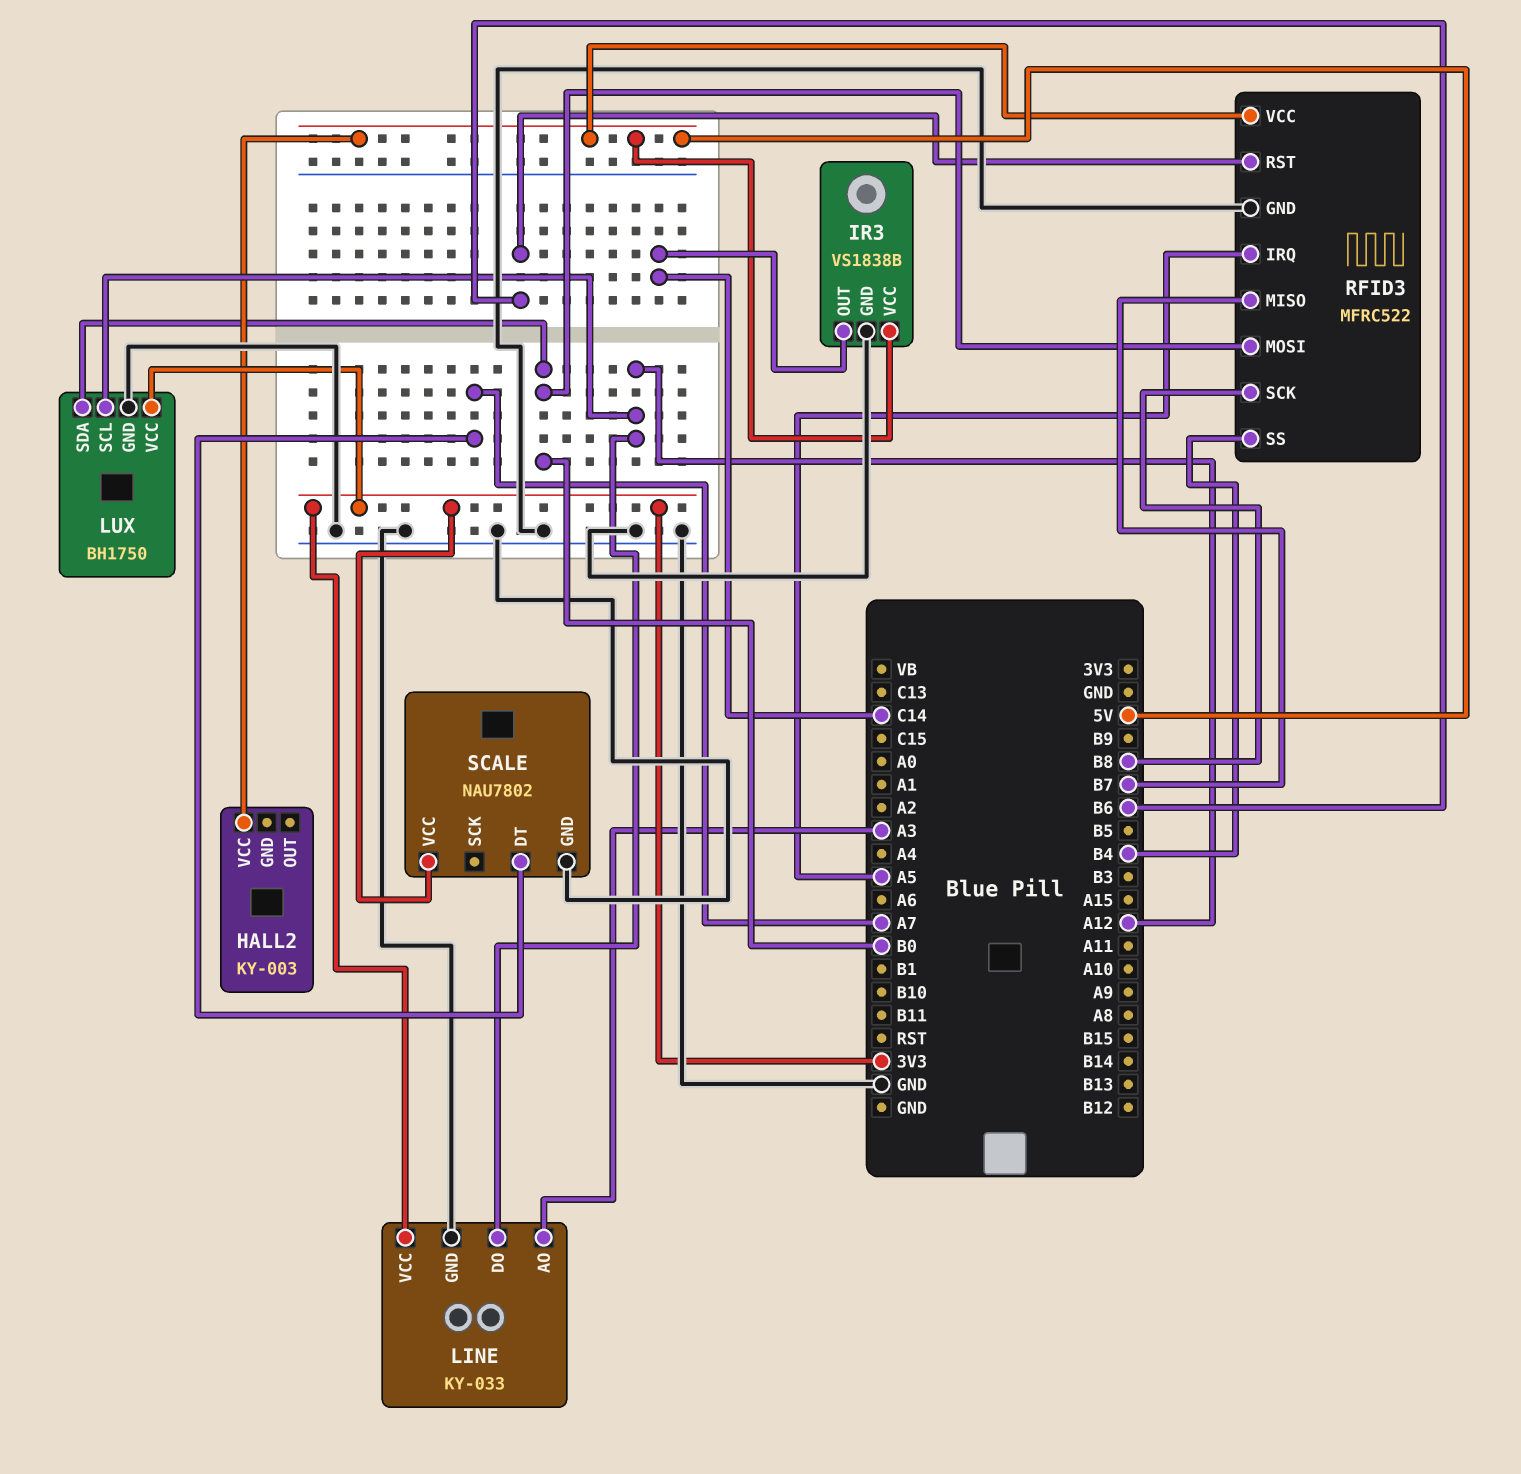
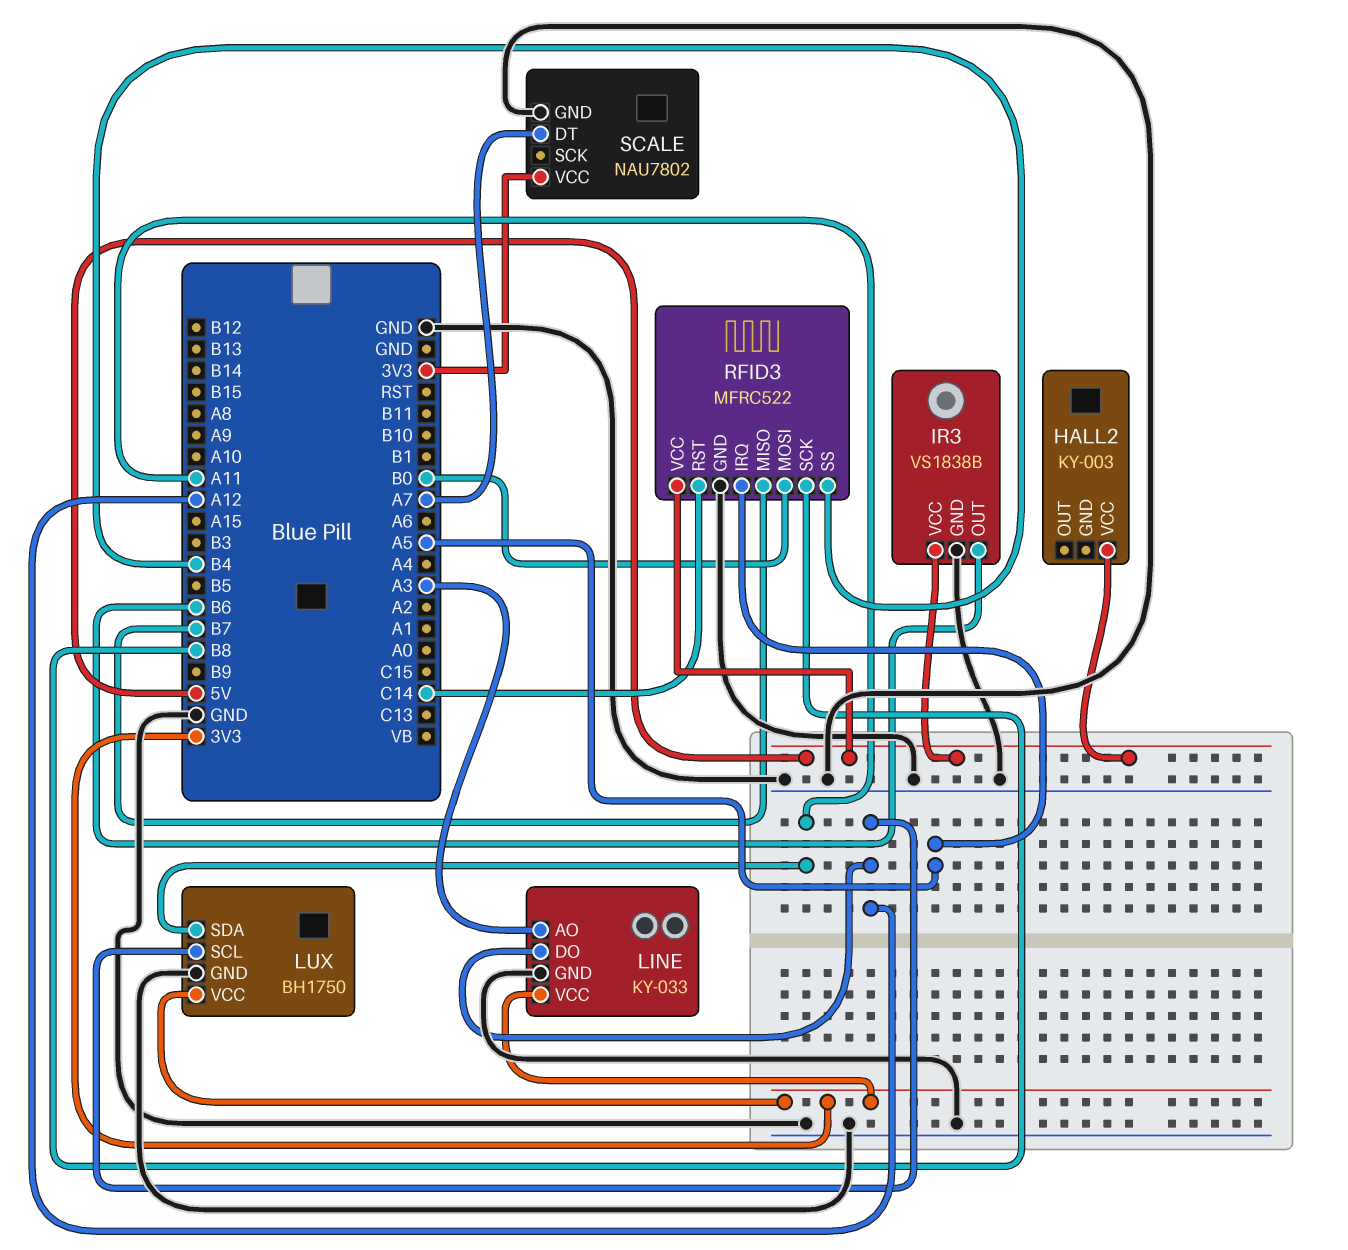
IR3 pin OUT: C14 -> B6
LUX pin SDA: B0 -> A11
RFID3 pin RST: B6 -> C14

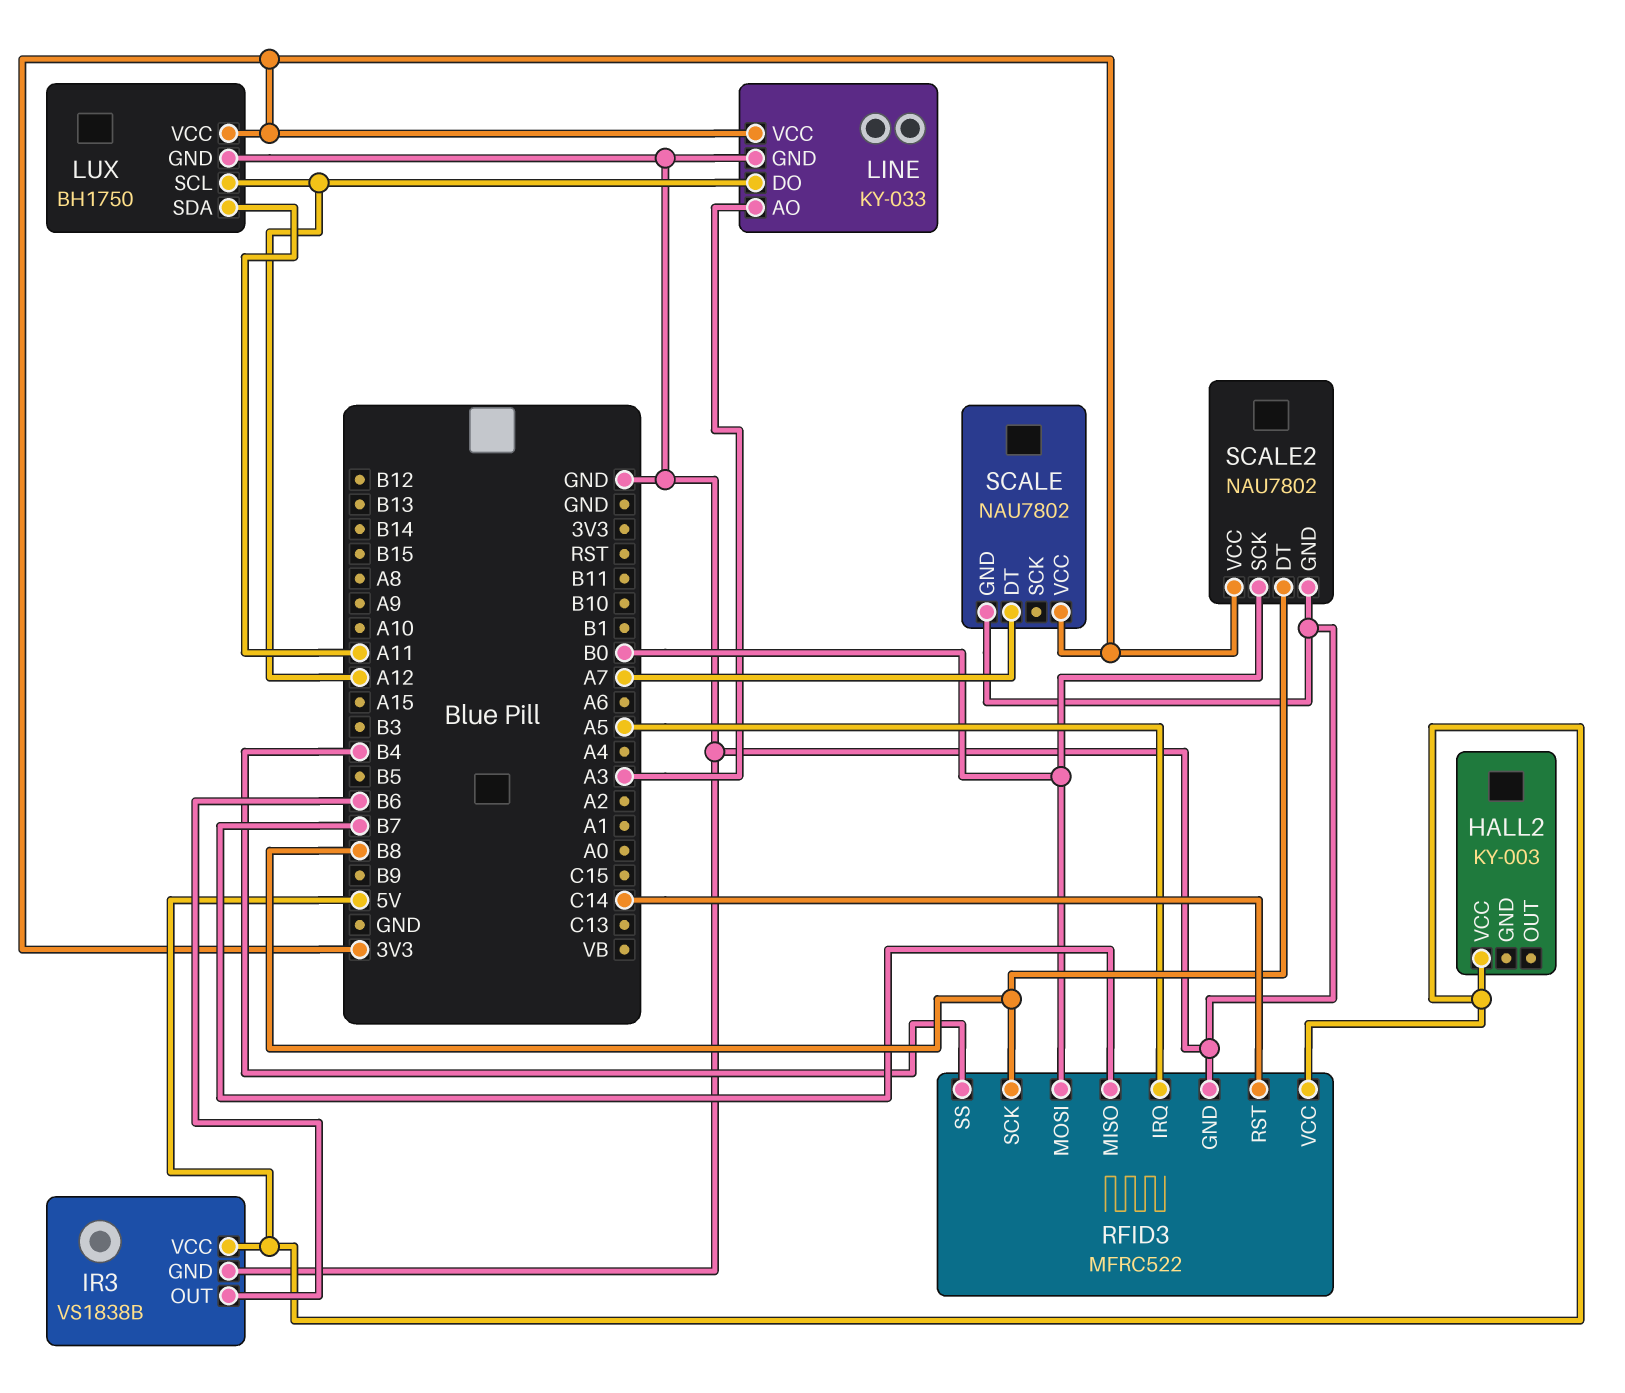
SCALE2: none -> NAU7802
SCALE2 pin DT: none -> B8
SCALE2 pin GND: none -> GND
SCALE2 pin SCK: none -> B0
SCALE2 pin VCC: none -> 3V3

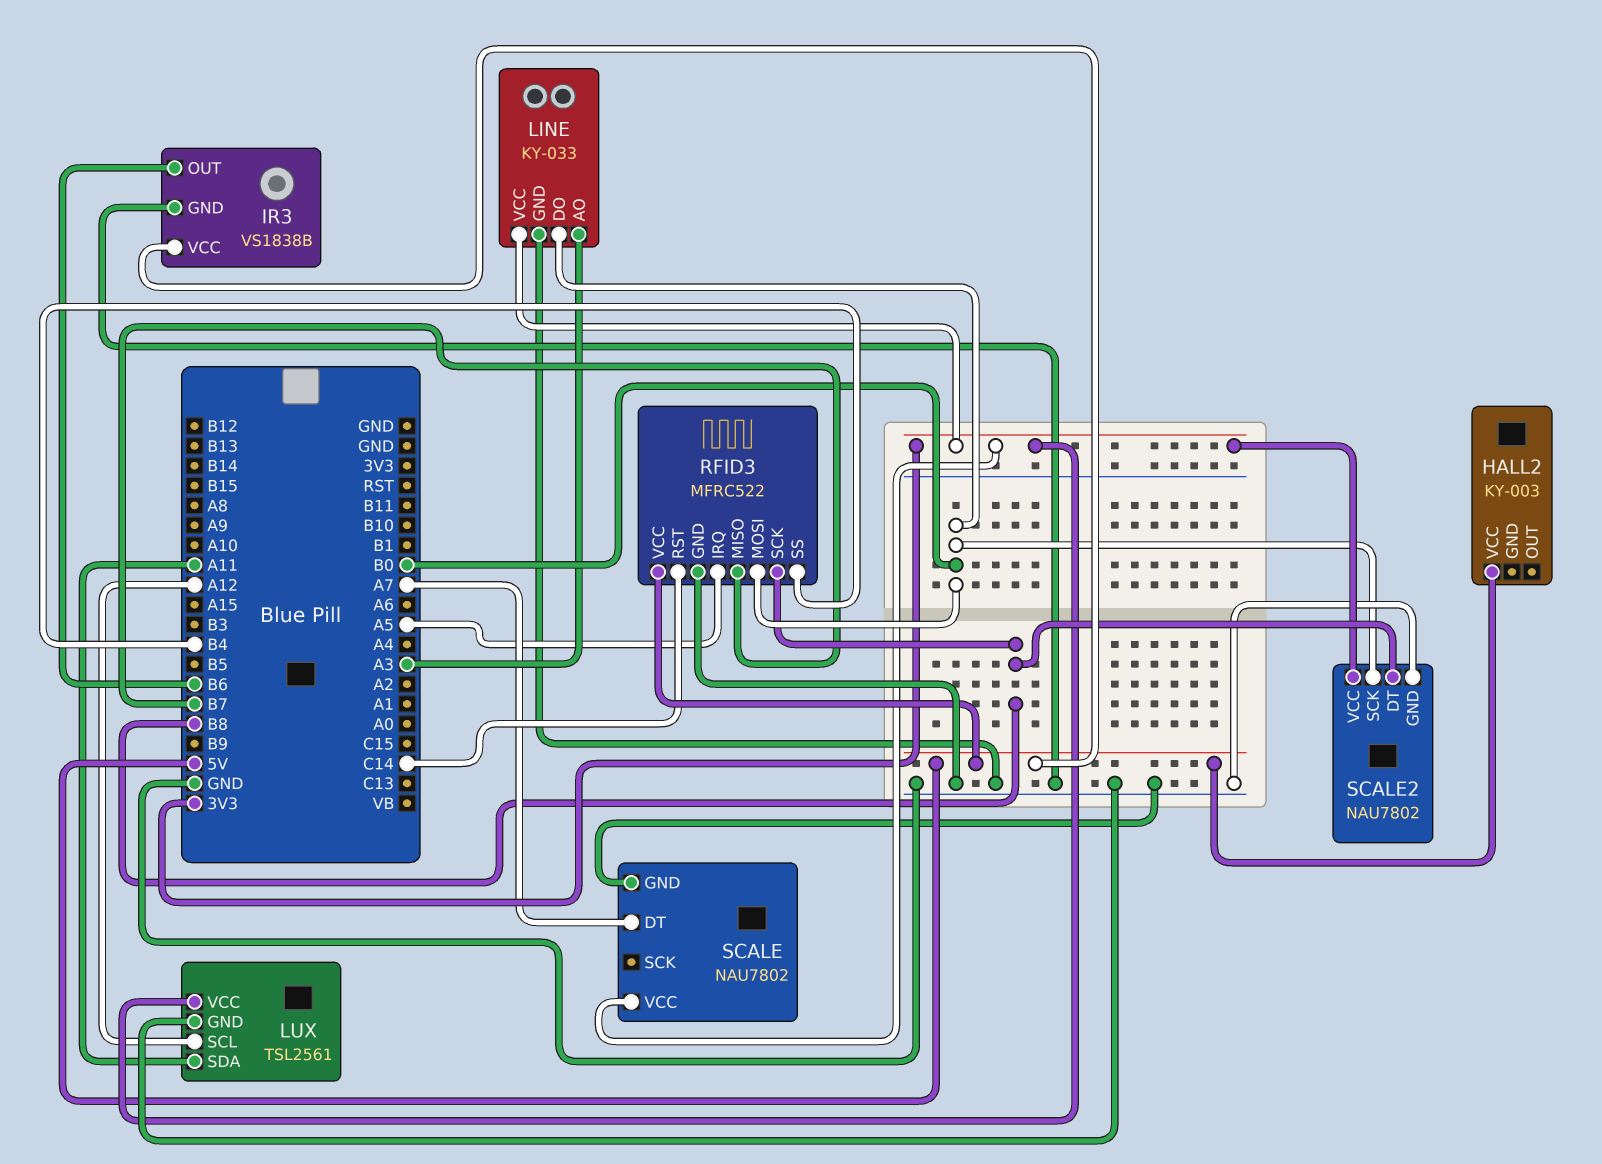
LINE pin DO: A12 -> B0
LUX: BH1750 -> TSL2561

